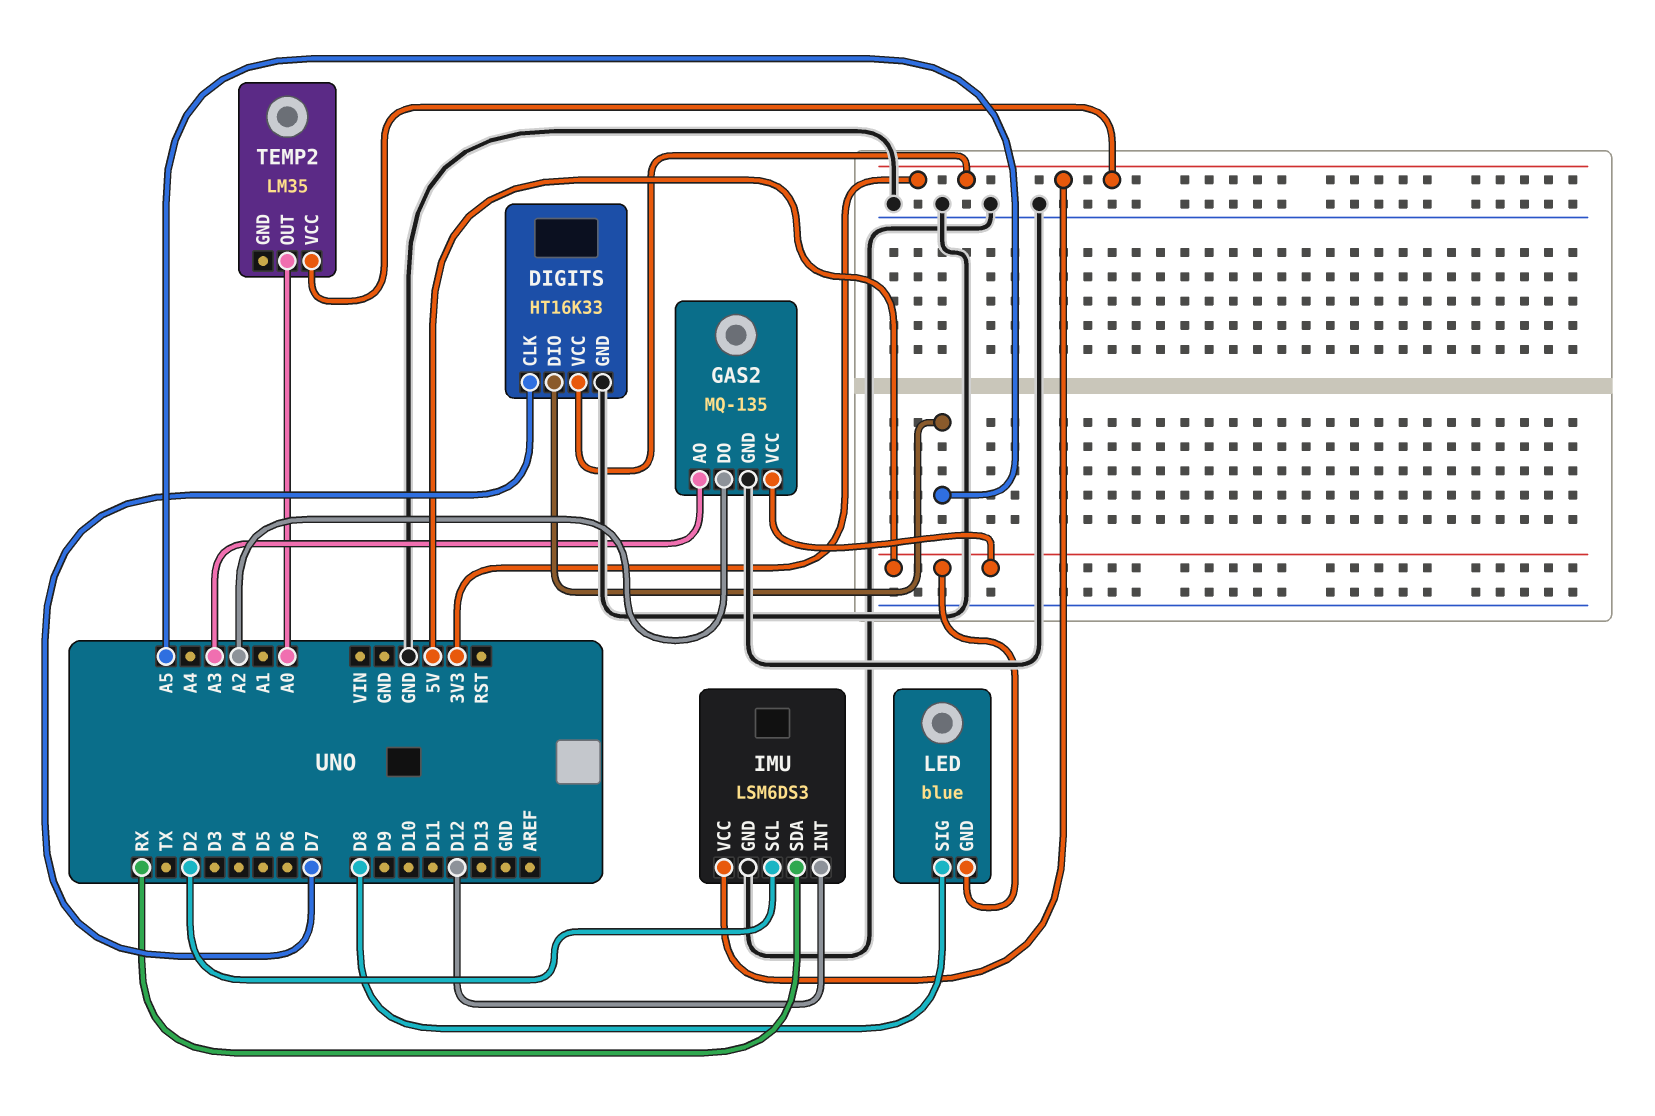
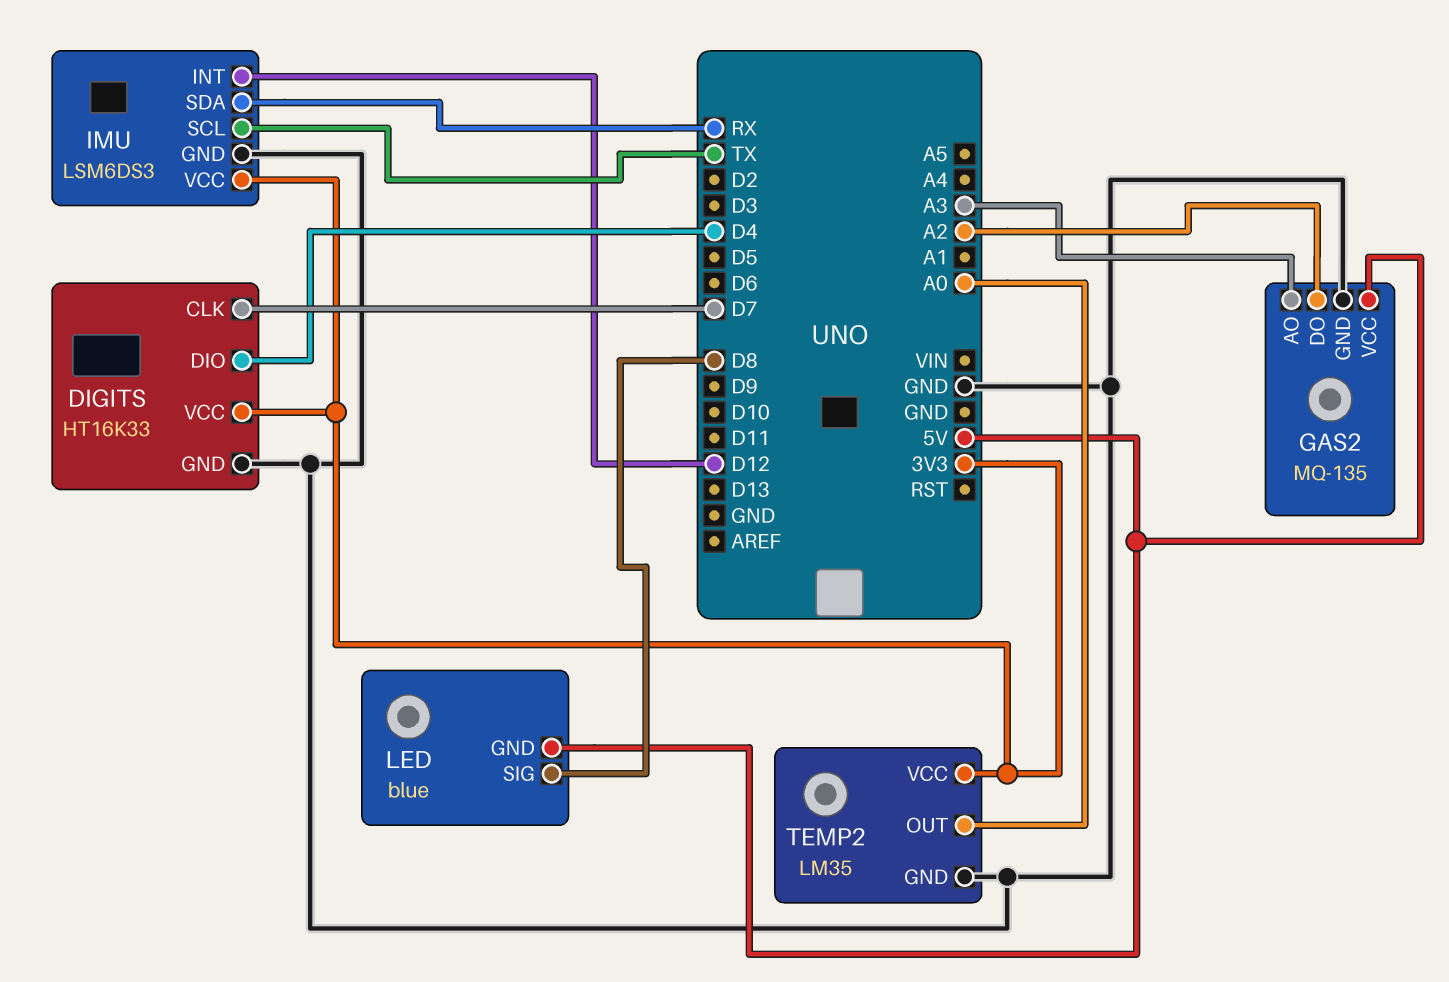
DIGITS pin DIO: A5 -> D4
IMU pin SCL: D2 -> TX
TEMP2 pin GND: none -> GND

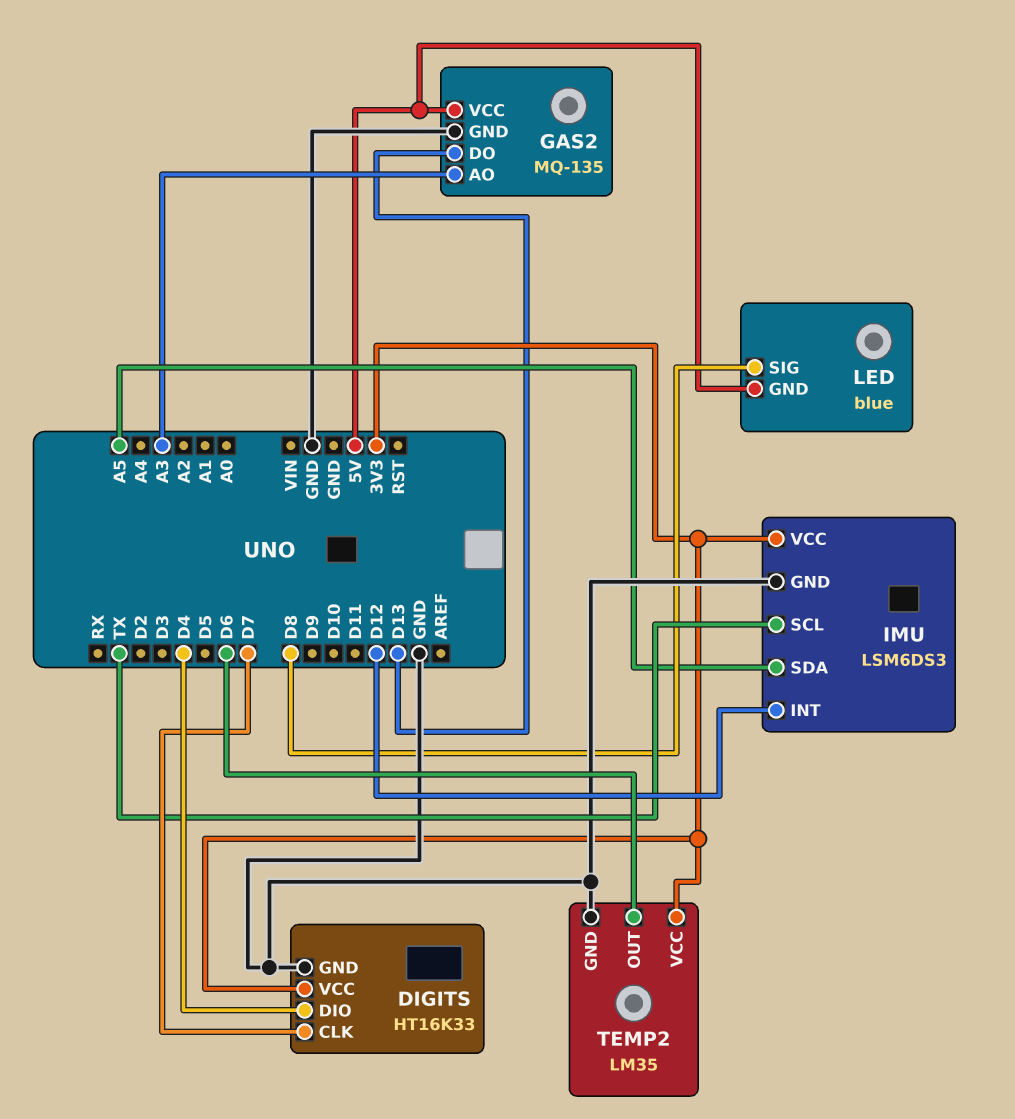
GAS2 pin DO: A2 -> D13
IMU pin SDA: RX -> A5
TEMP2 pin OUT: A0 -> D6

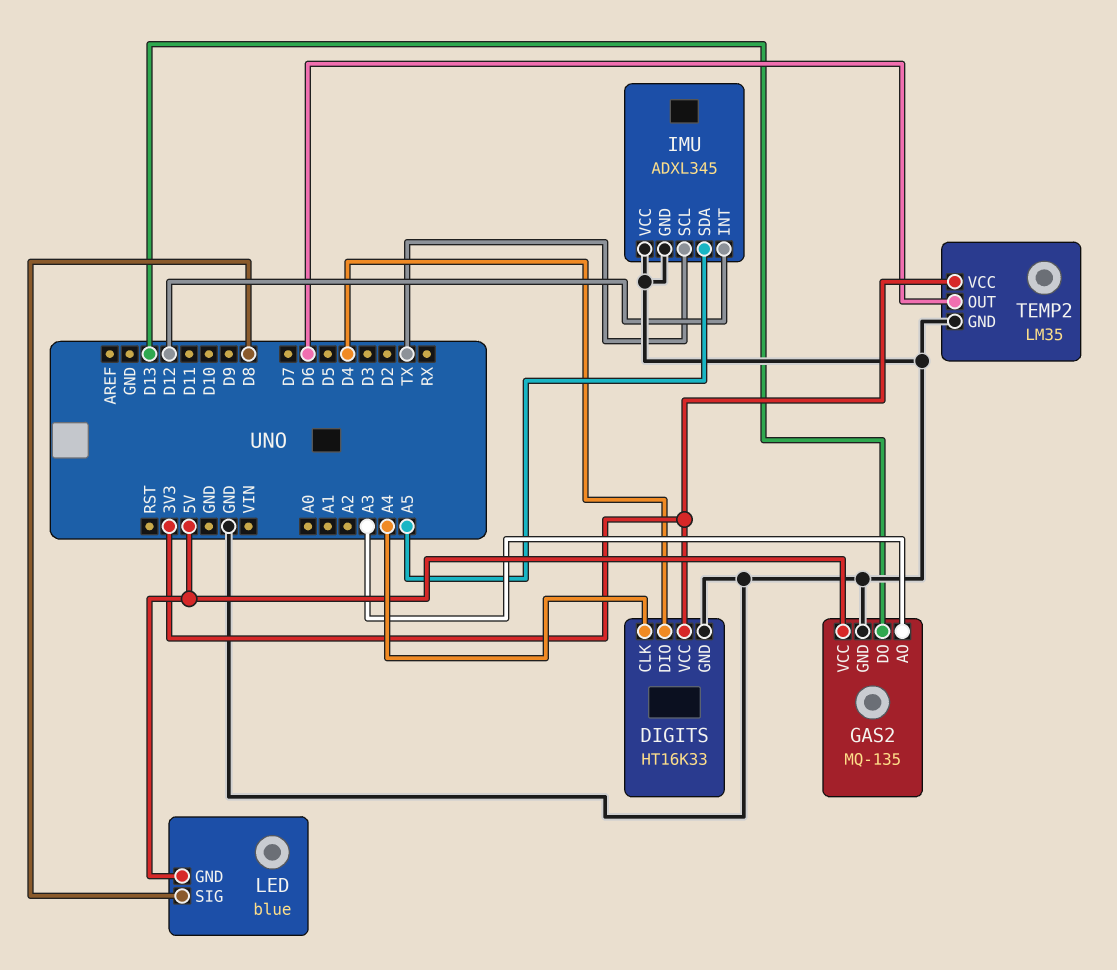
DIGITS pin CLK: D7 -> A4
IMU: LSM6DS3 -> ADXL345
IMU pin VCC: 3V3 -> GND

